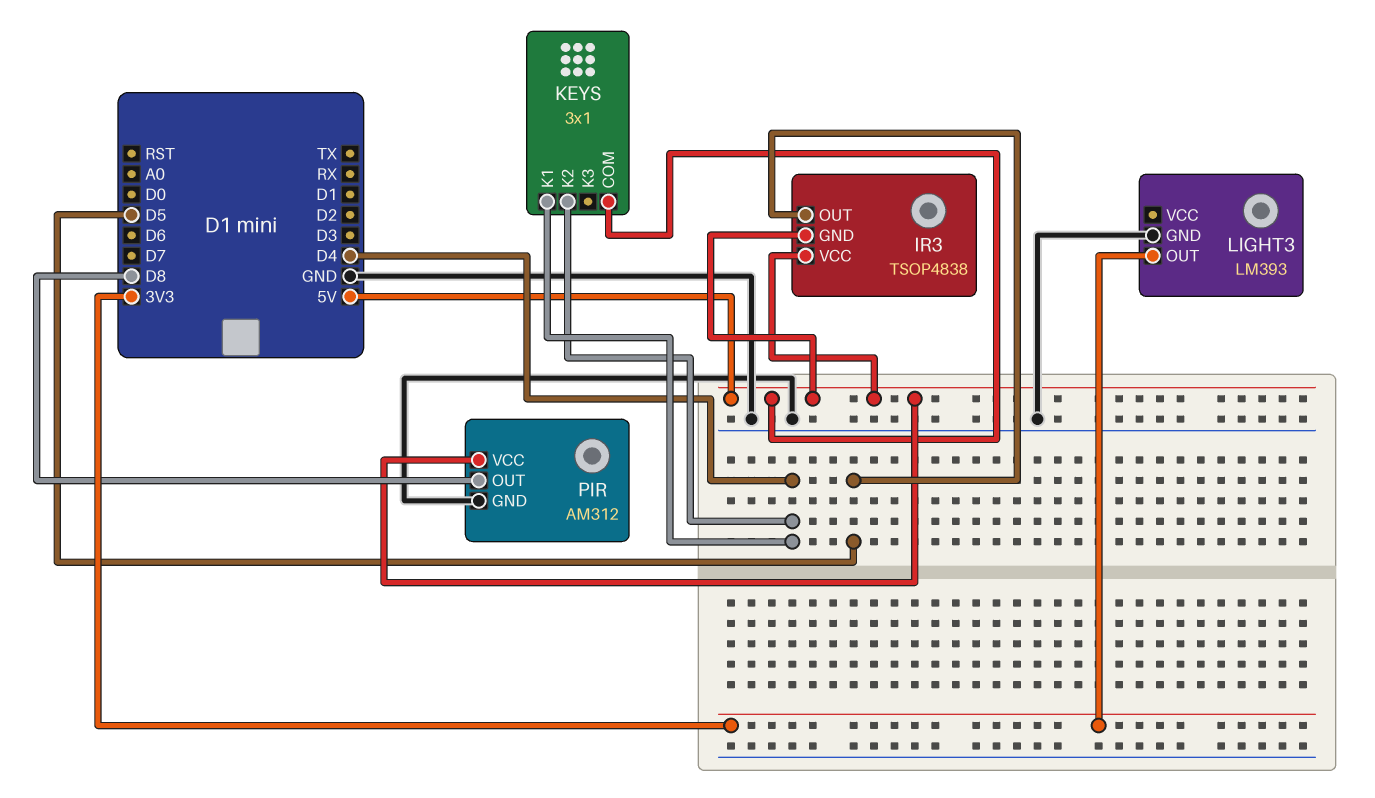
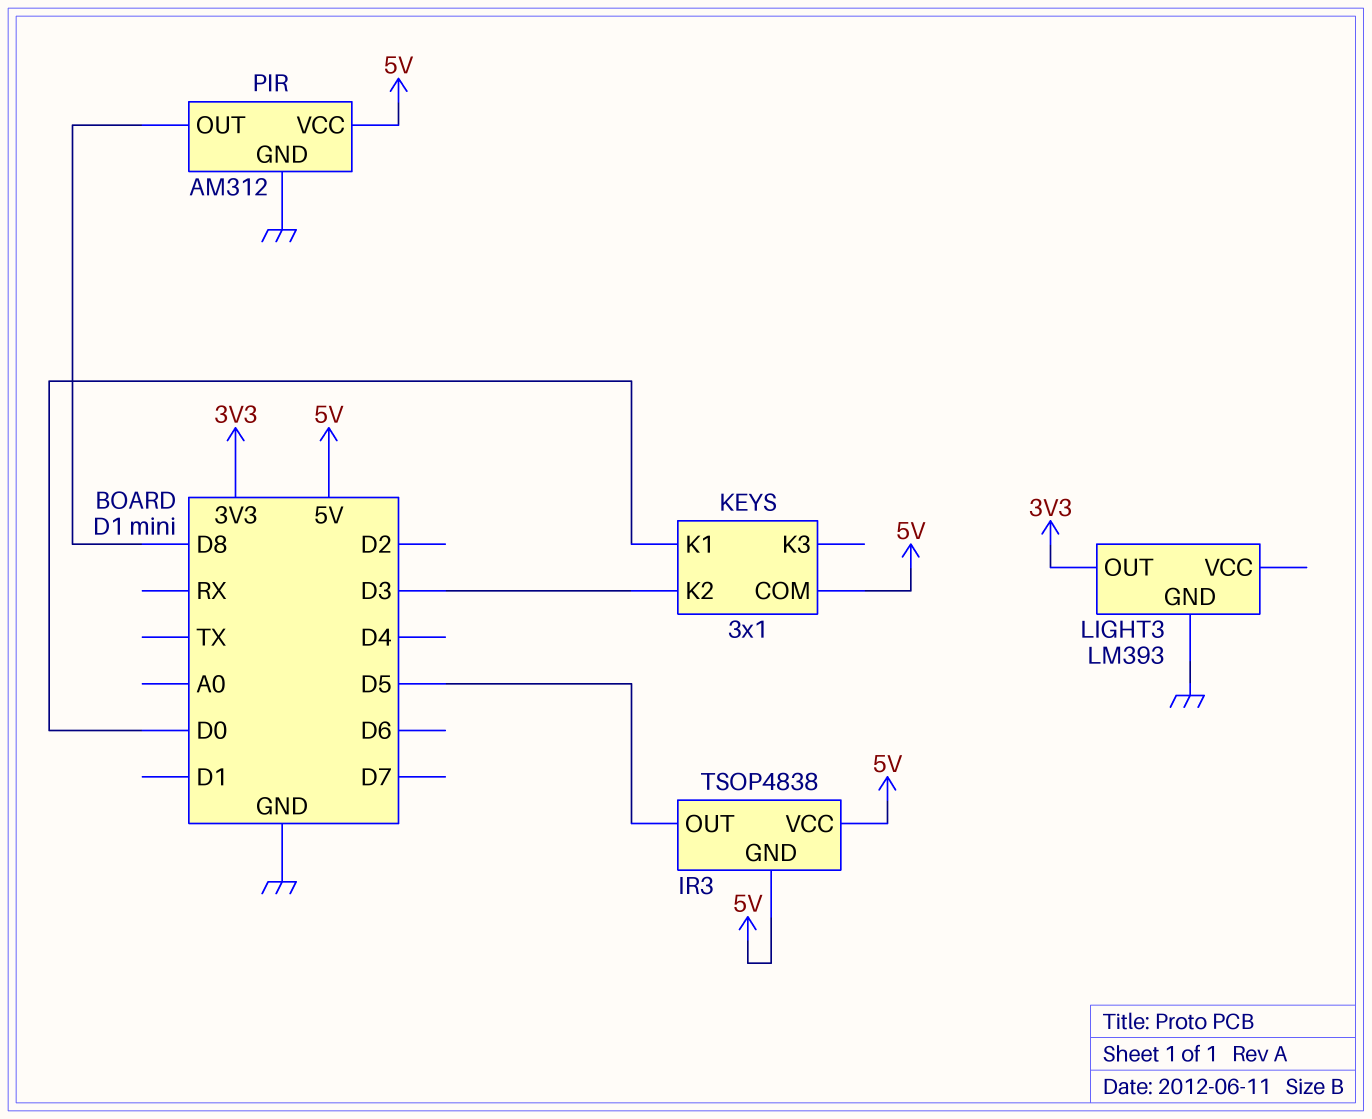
KEYS pin K1: D4 -> D0
KEYS pin K2: D4 -> D3

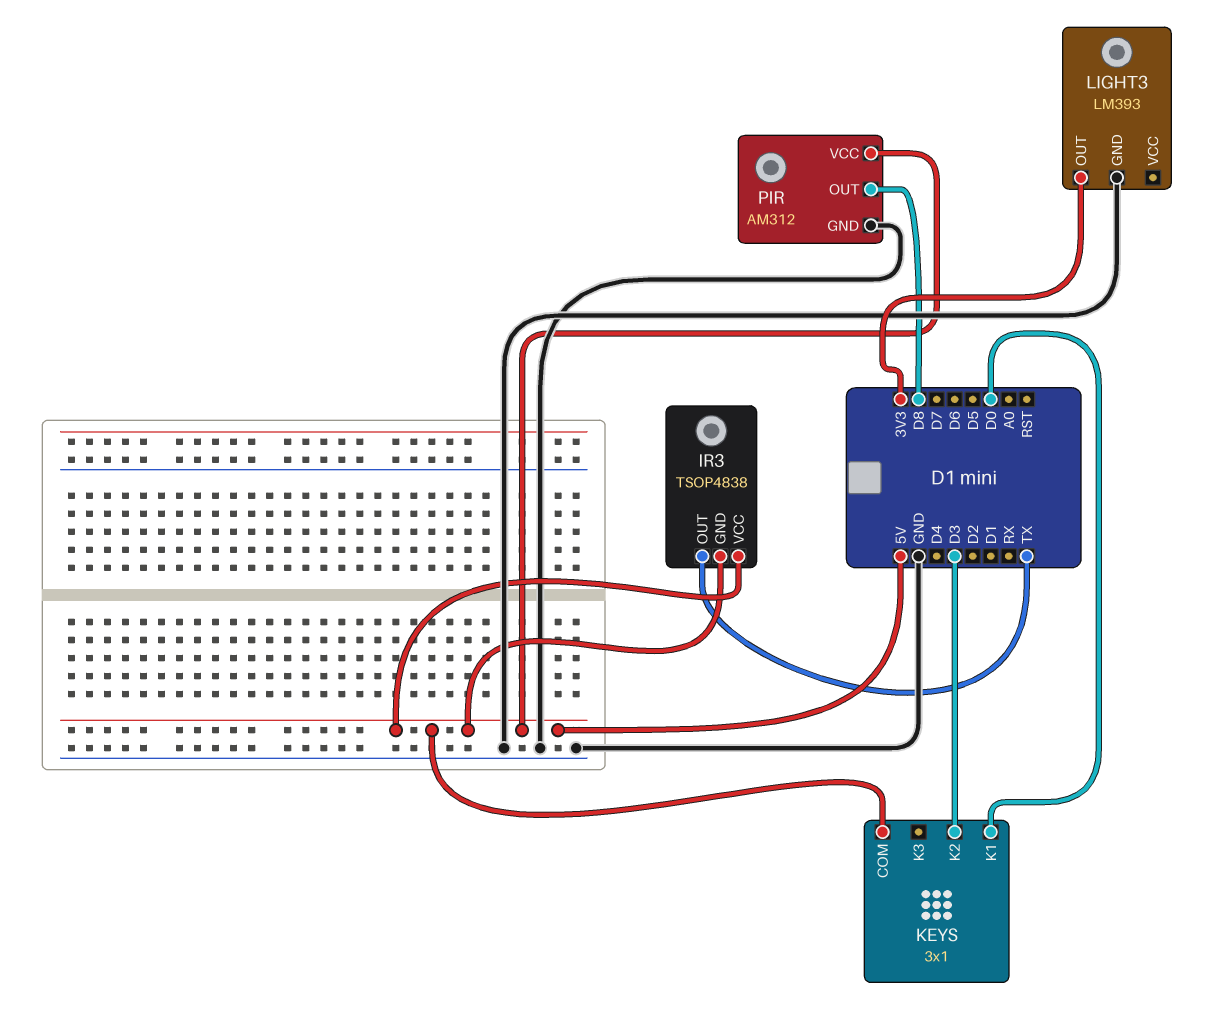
IR3 pin OUT: D5 -> TX

